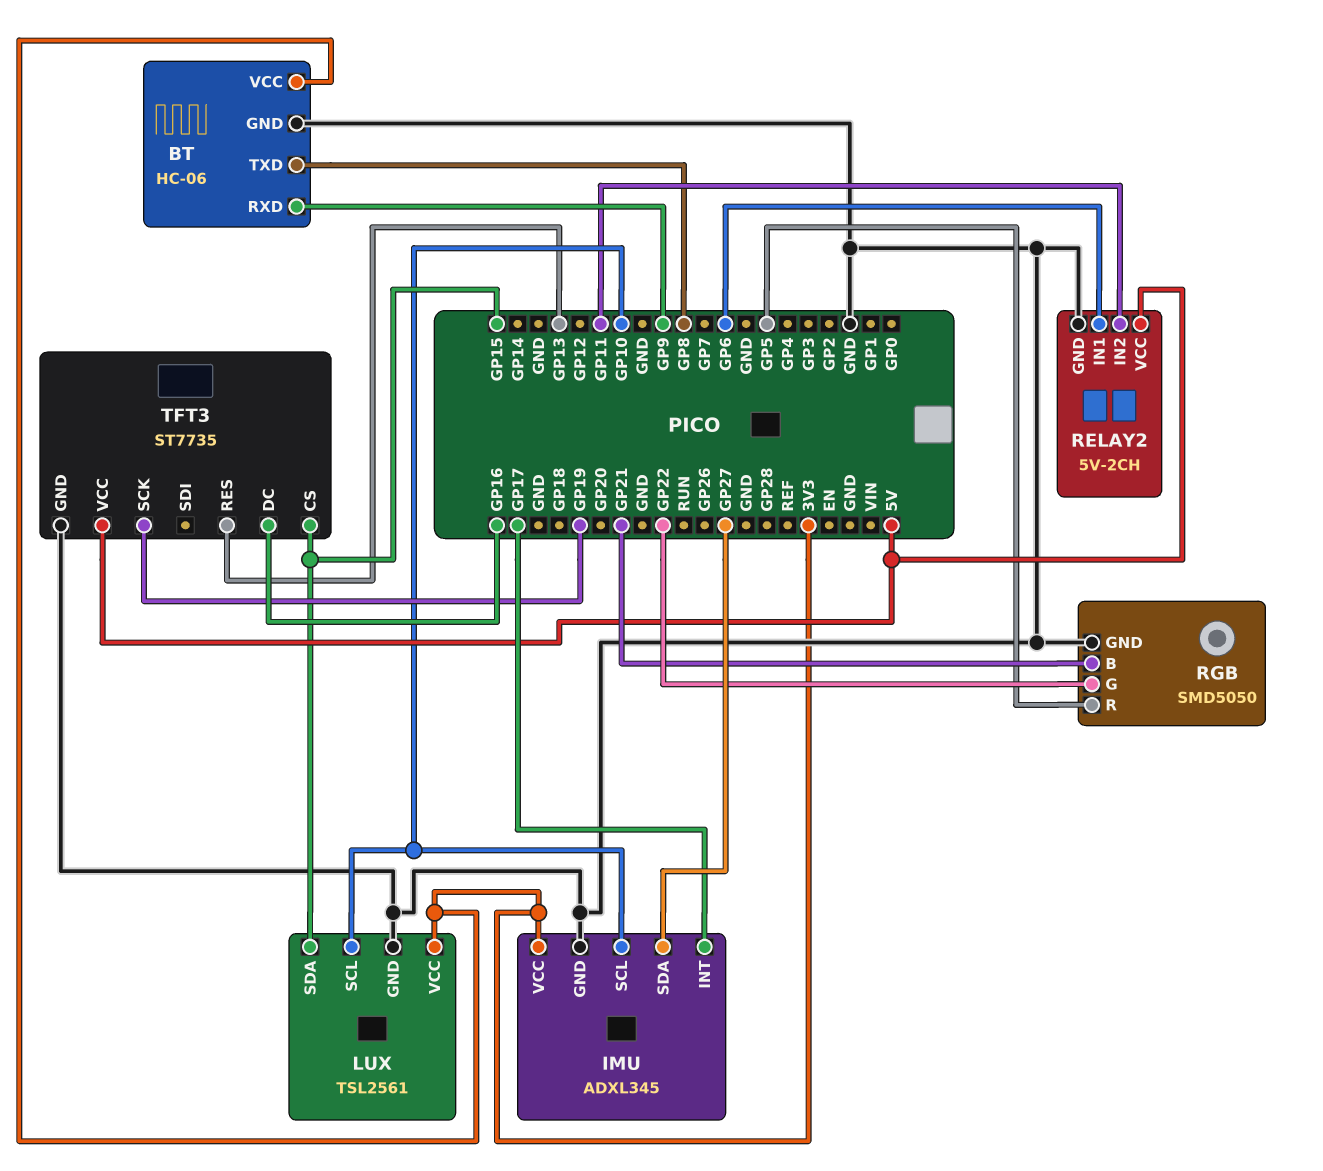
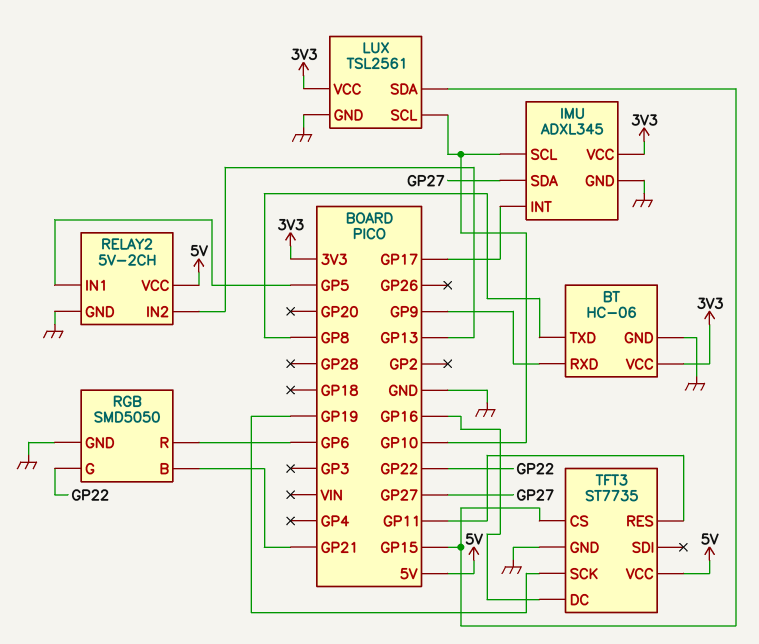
RELAY2 pin IN1: GP6 -> GP5
RELAY2 pin IN2: GP11 -> GP13
RGB pin R: GP5 -> GP6
TFT3 pin RES: GP13 -> GP11

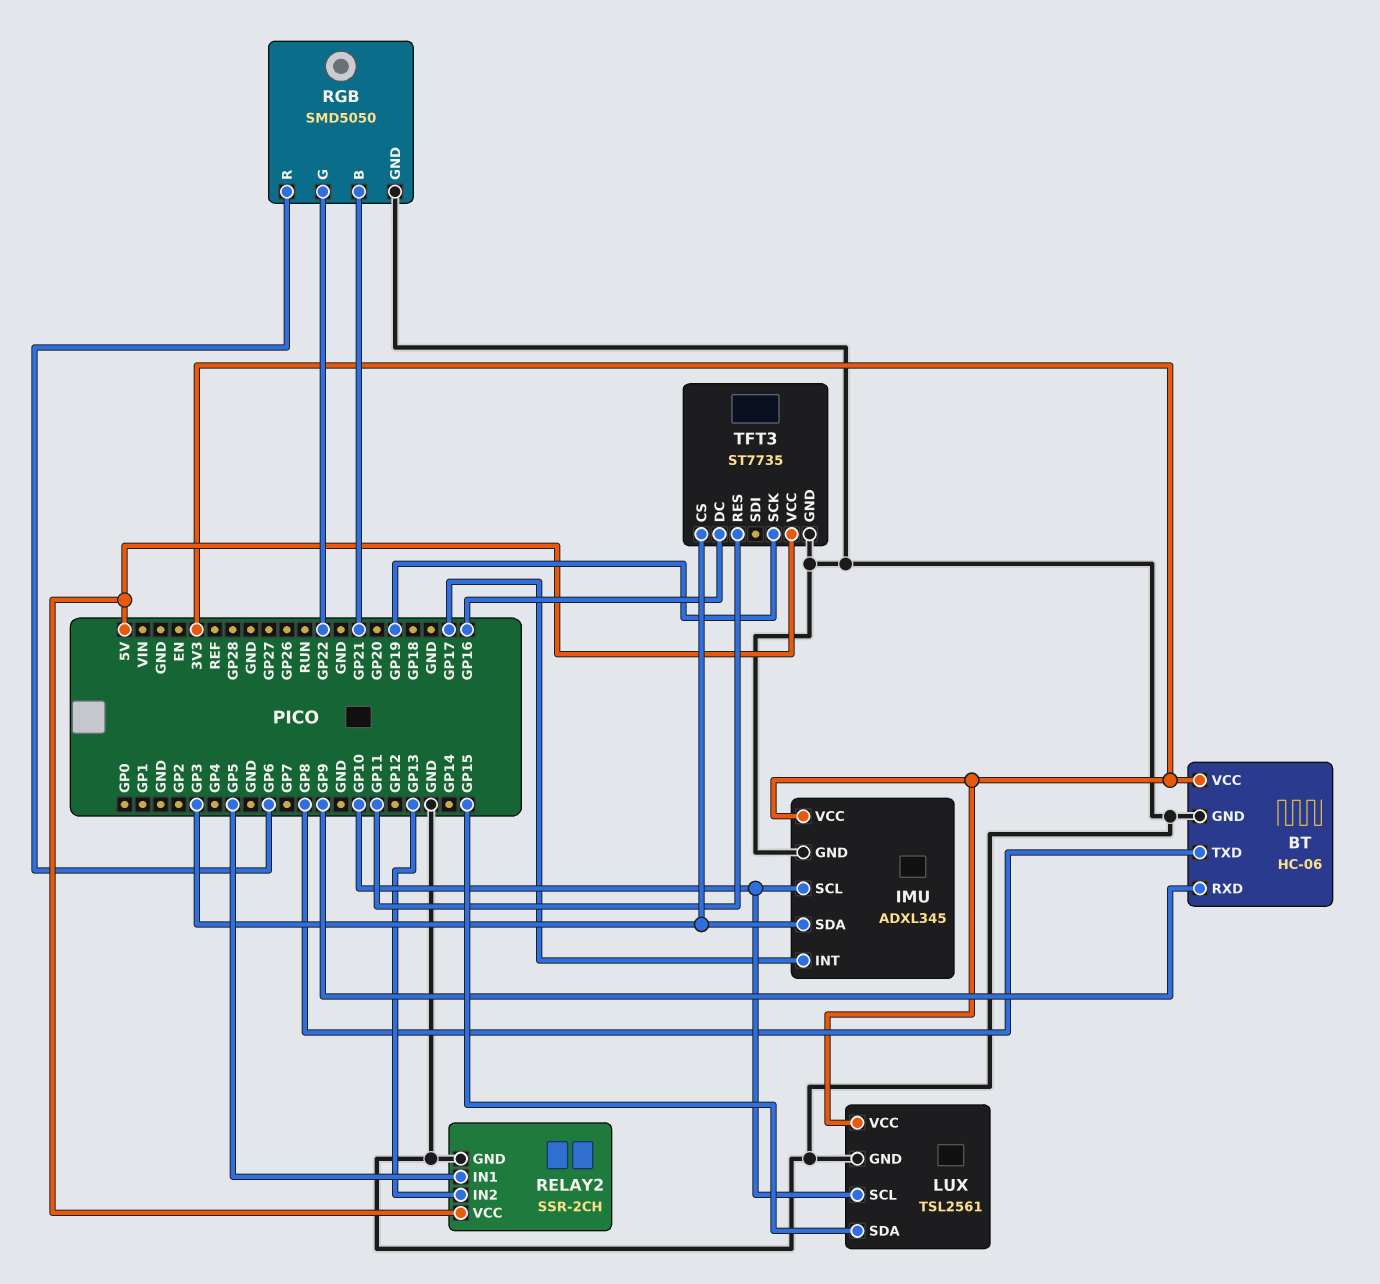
IMU pin SDA: GP27 -> GP3
RELAY2: 5V-2CH -> SSR-2CH
TFT3 pin CS: GP15 -> GP3

